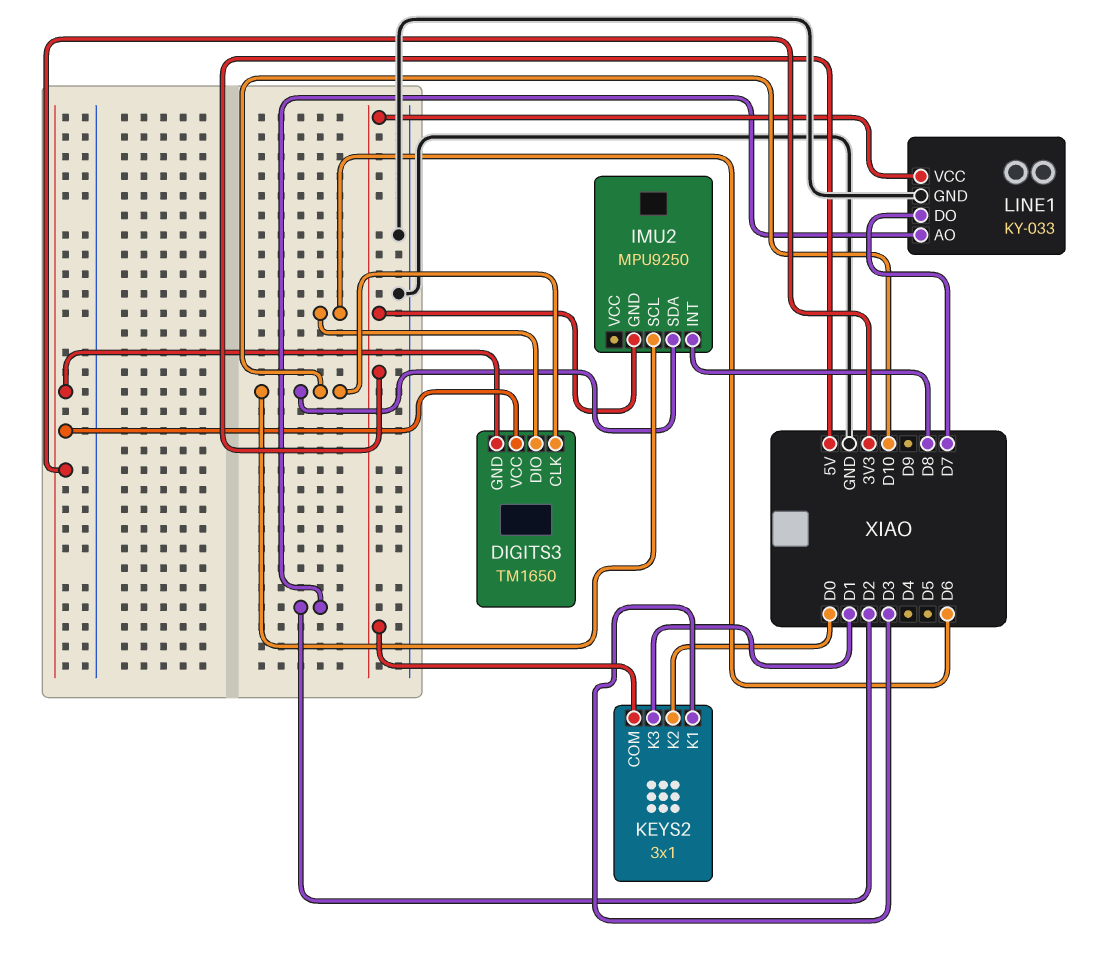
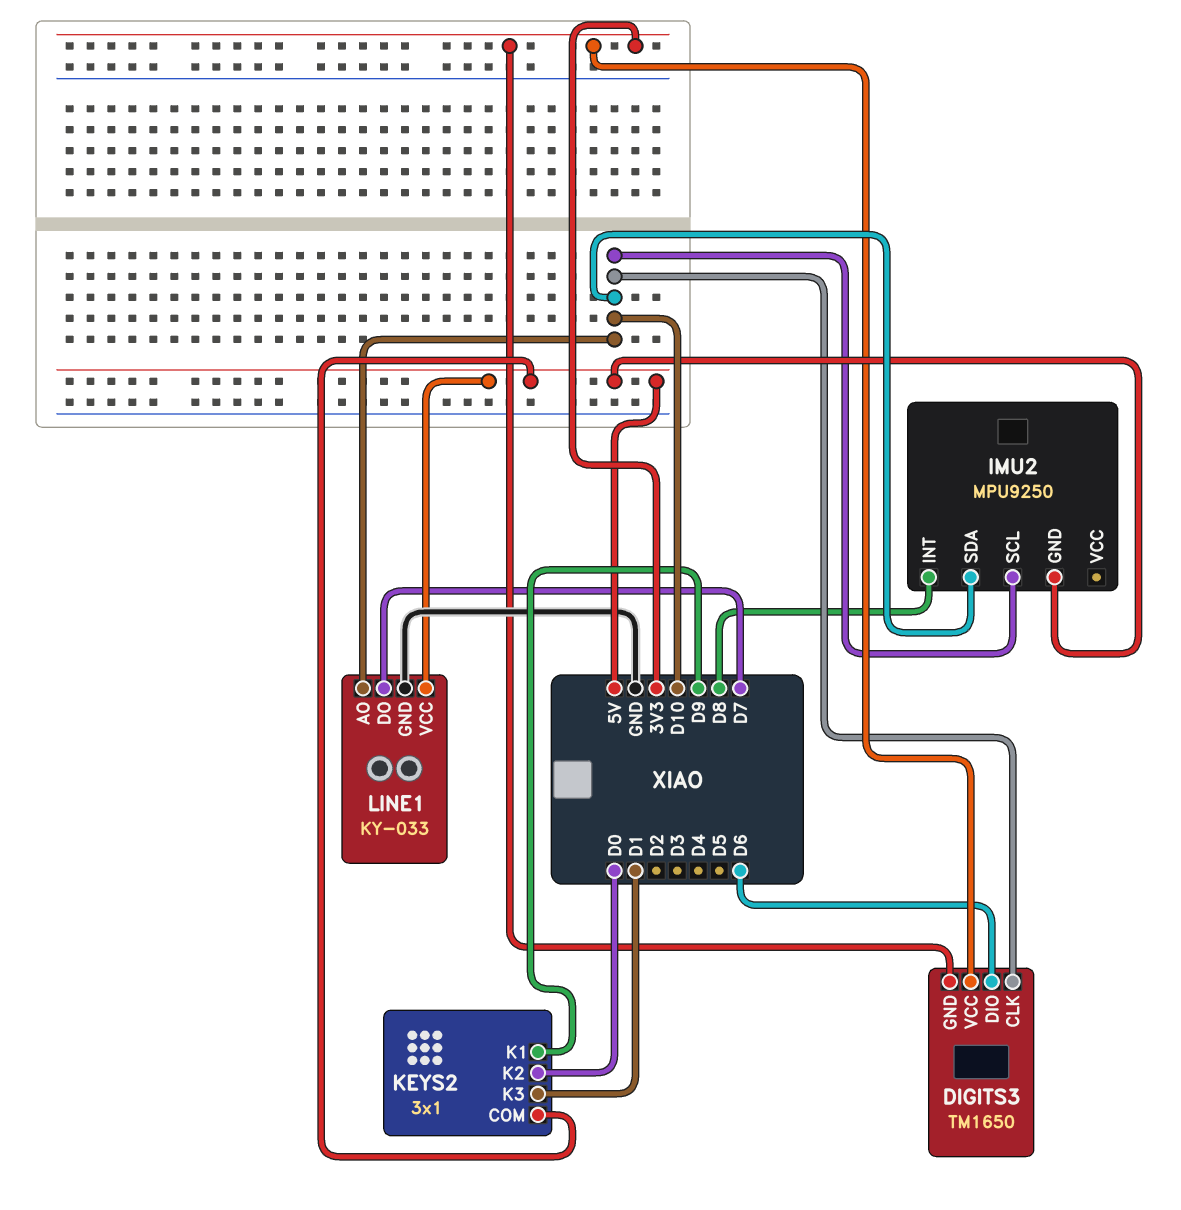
KEYS2 pin K1: D3 -> D9
LINE1 pin AO: D2 -> D10

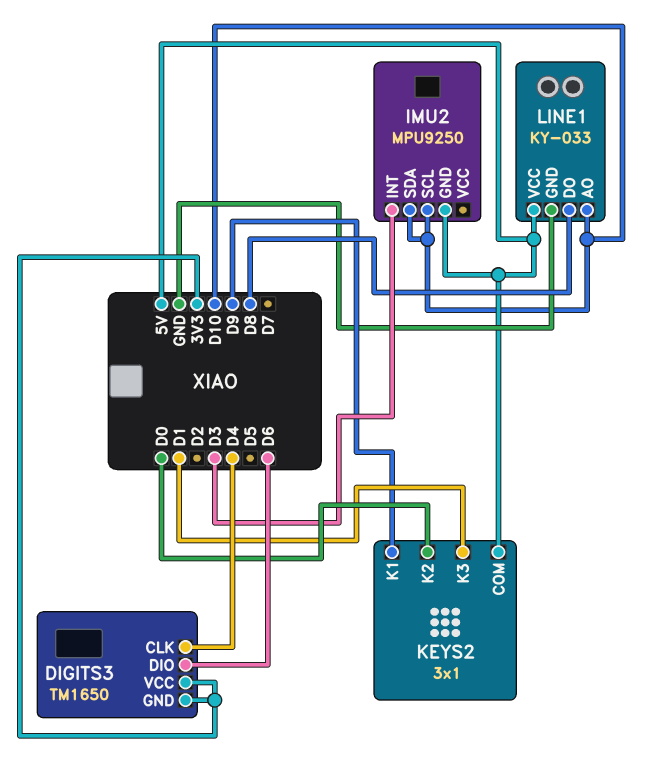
DIGITS3 pin CLK: D10 -> D4
IMU2 pin INT: D8 -> D3
LINE1 pin DO: D7 -> D8

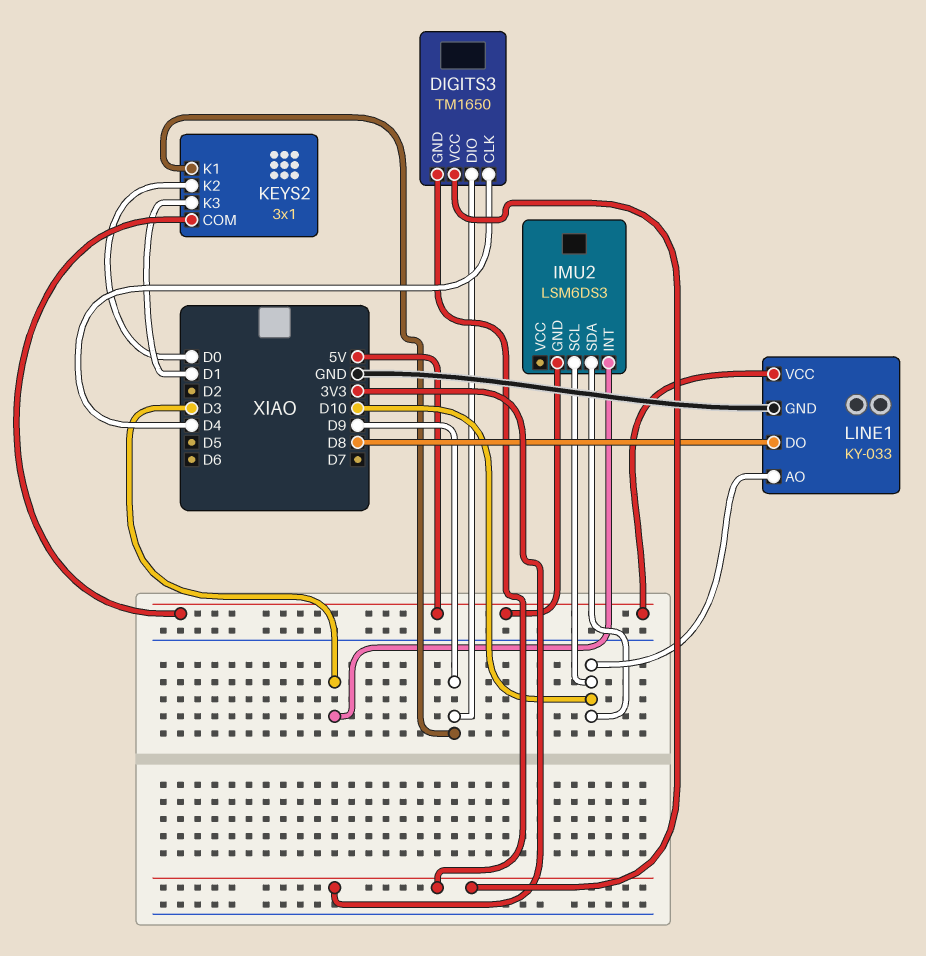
DIGITS3 pin DIO: D6 -> D9
IMU2: MPU9250 -> LSM6DS3

